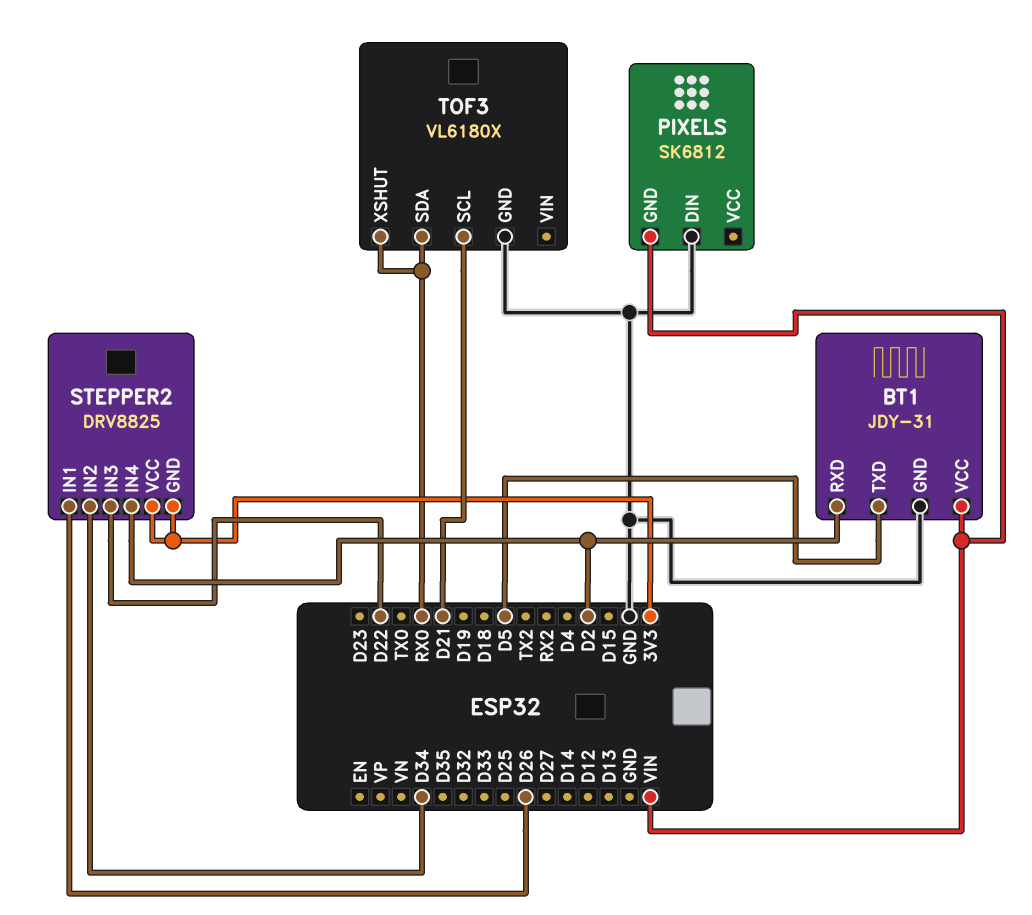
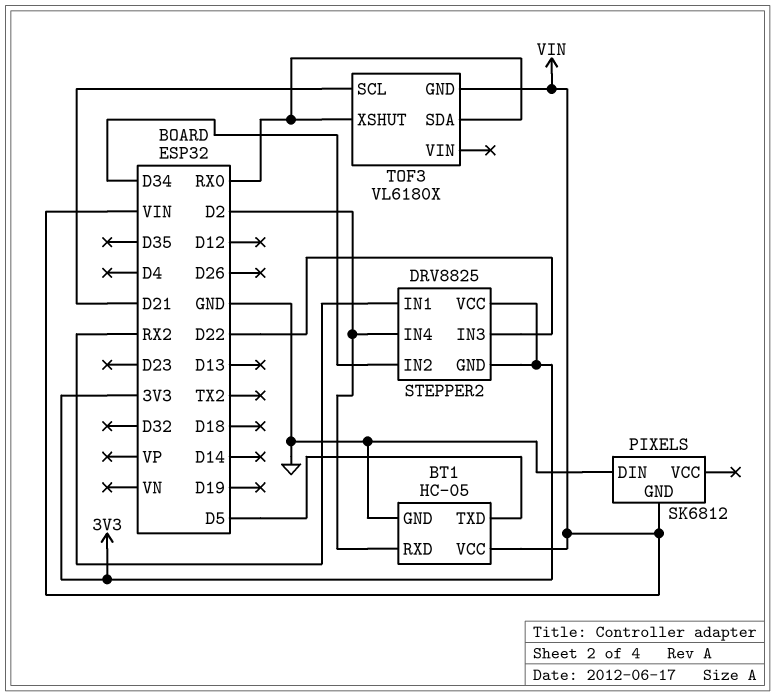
BT1: JDY-31 -> HC-05
STEPPER2 pin IN1: D26 -> RX2
TOF3 pin GND: GND -> VIN

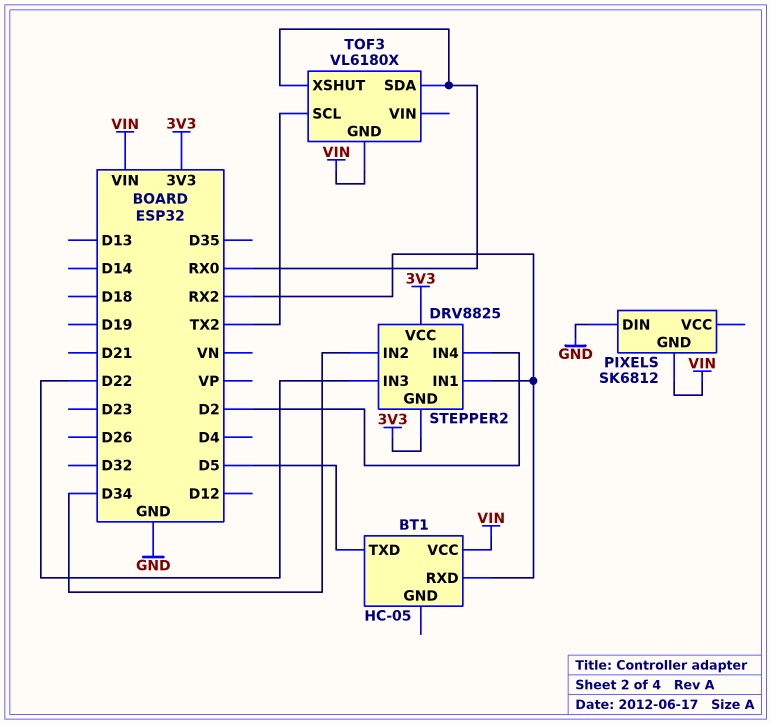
BT1 pin GND: GND -> none
BT1 pin RXD: D2 -> RX2
TOF3 pin SCL: D21 -> TX2

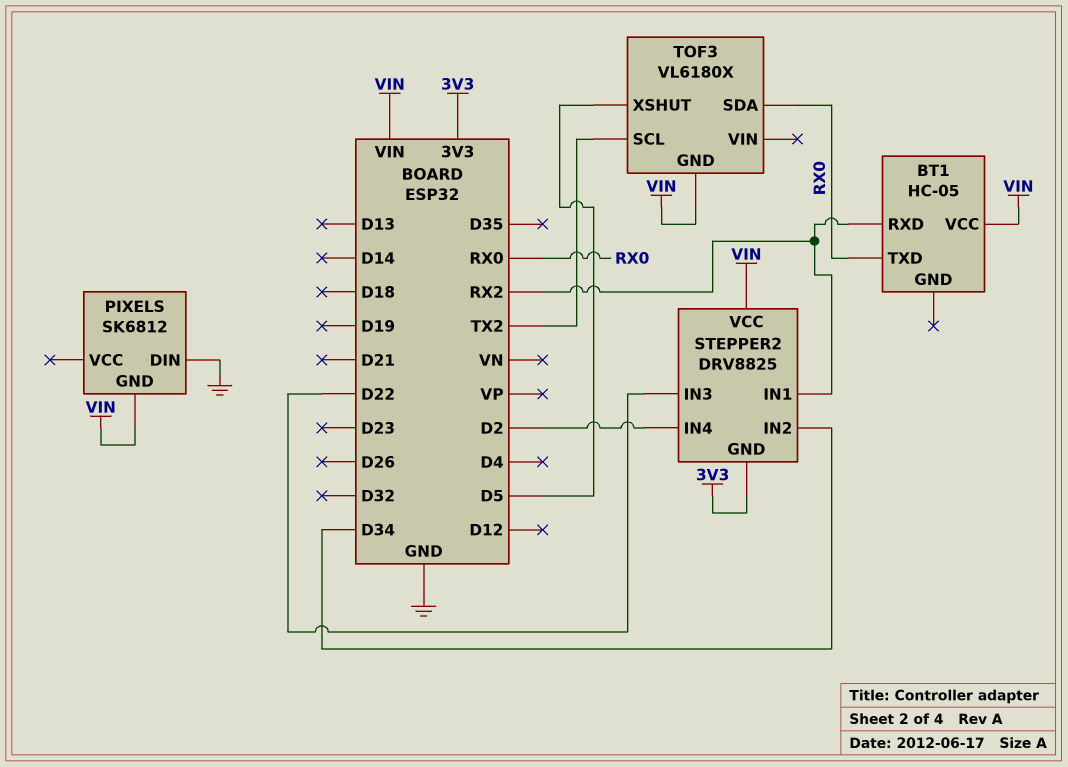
BT1 pin TXD: D5 -> RX0
STEPPER2 pin VCC: 3V3 -> VIN
TOF3 pin XSHUT: RX0 -> D5

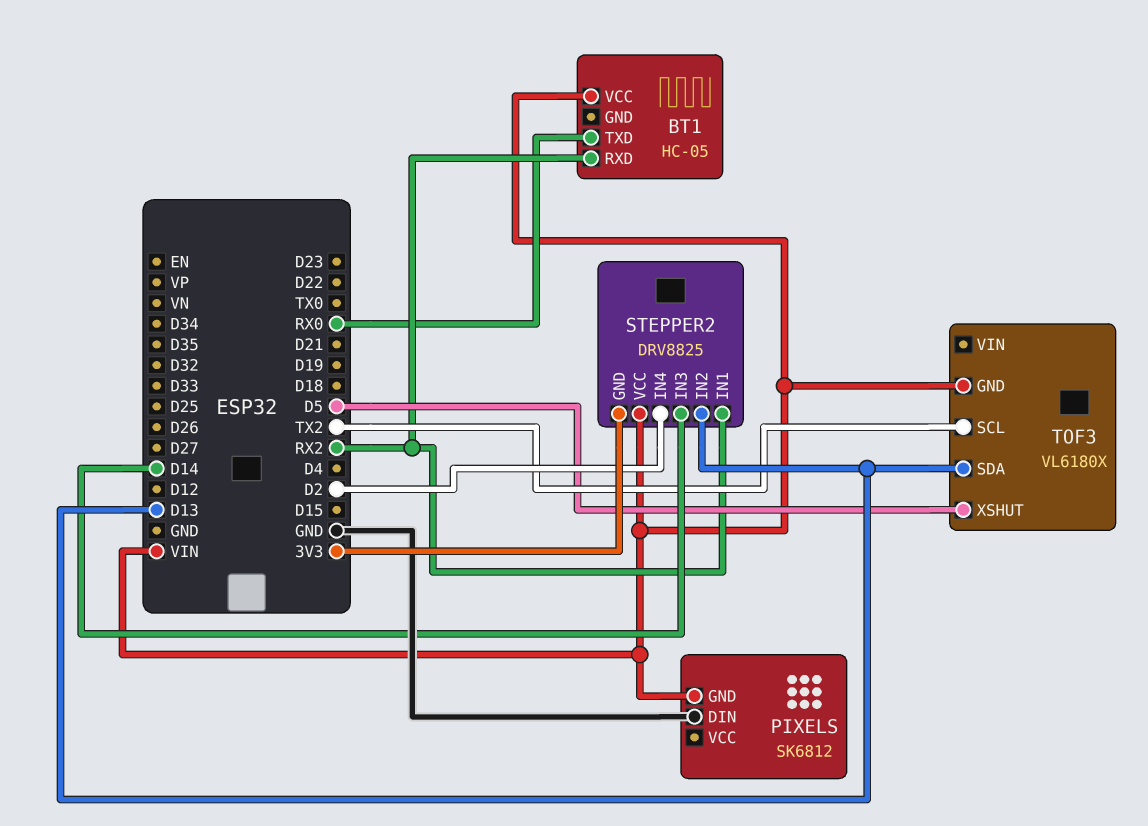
STEPPER2 pin IN2: D34 -> D13
STEPPER2 pin IN3: D22 -> D14
TOF3 pin SDA: RX0 -> D13

